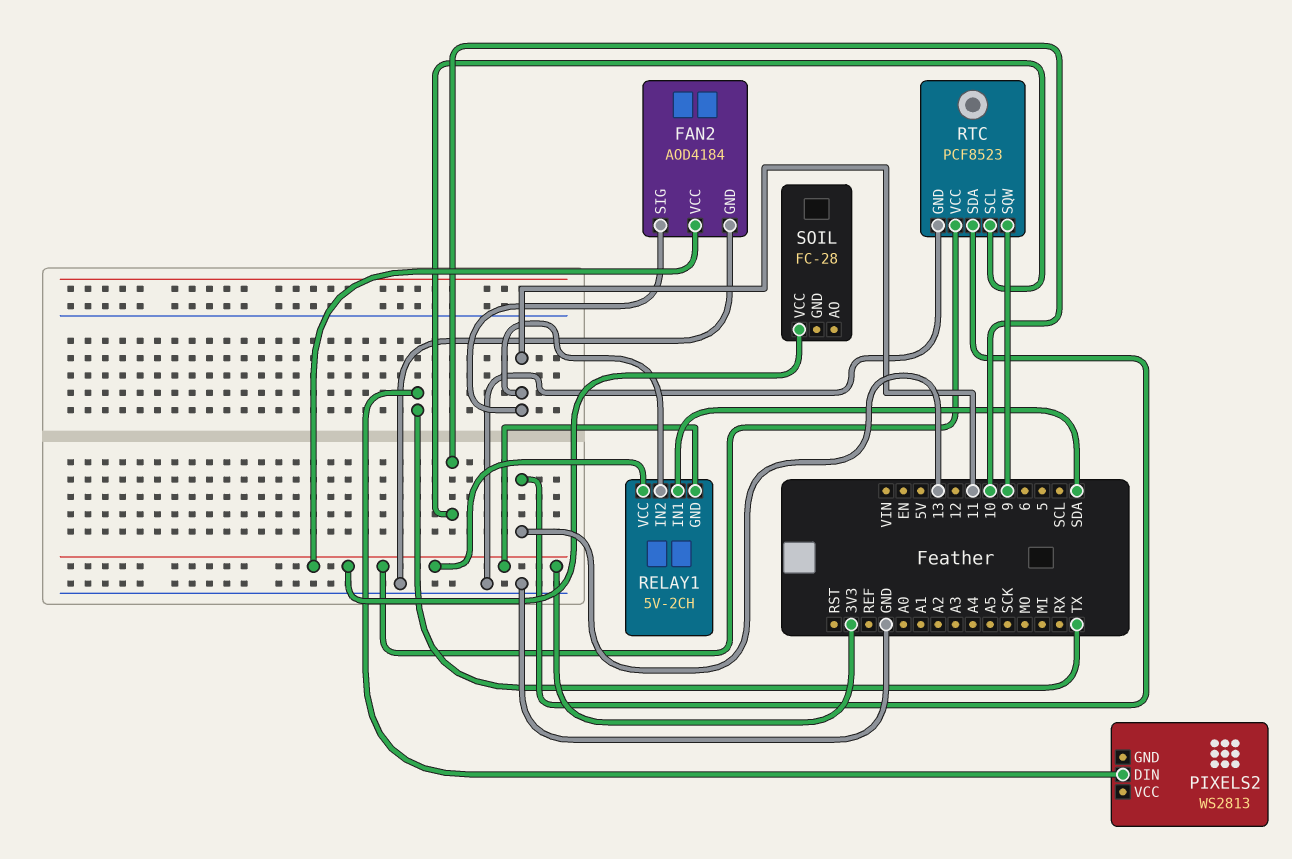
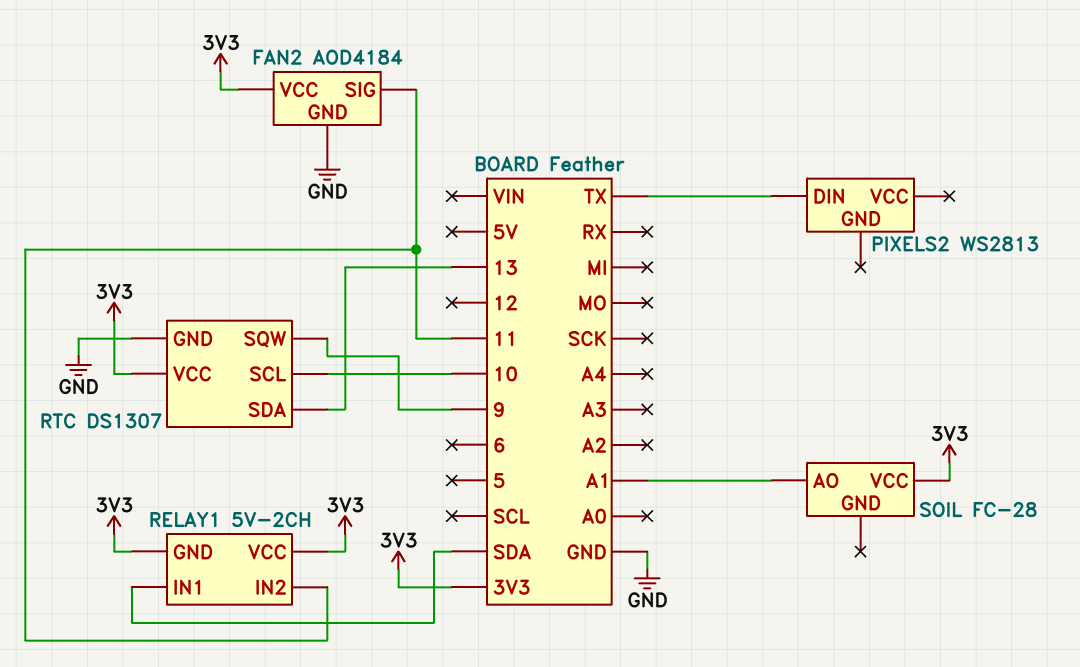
RTC: PCF8523 -> DS1307
SOIL pin AO: none -> A1

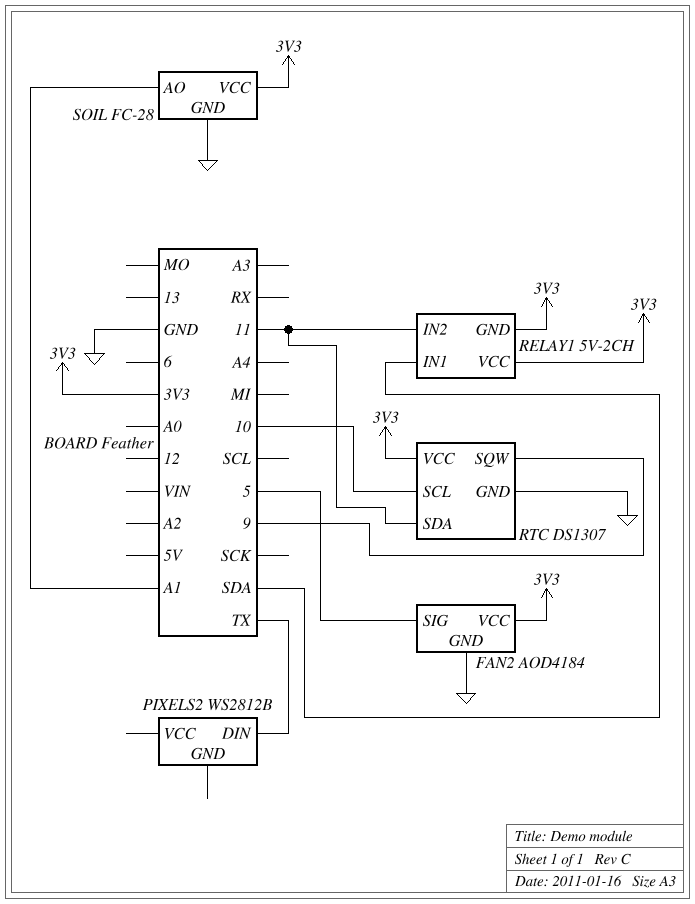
FAN2 pin SIG: 11 -> 5
PIXELS2: WS2813 -> WS2812B
RTC pin SDA: 13 -> 11
SOIL pin GND: none -> GND

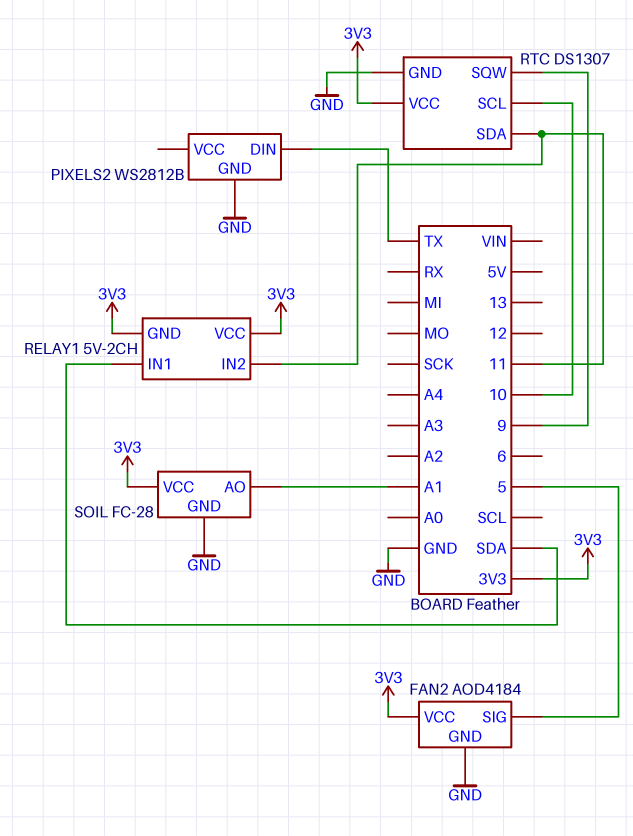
PIXELS2 pin GND: none -> GND

